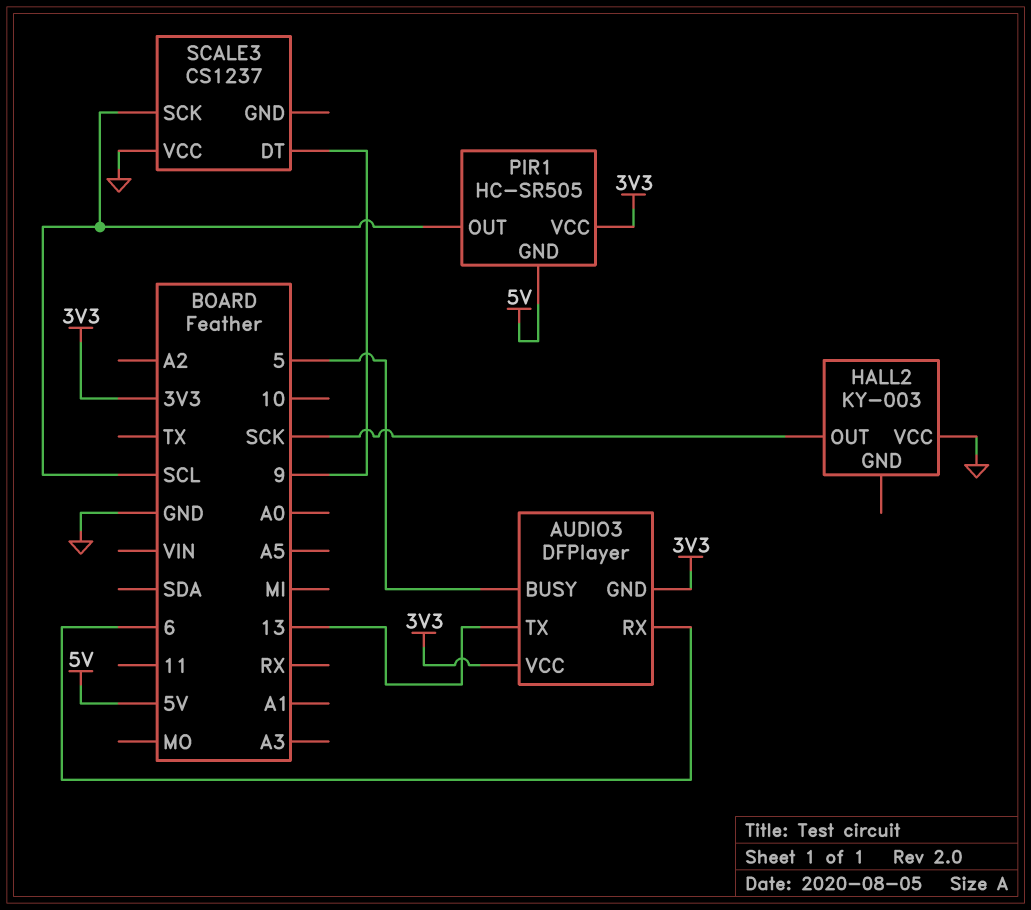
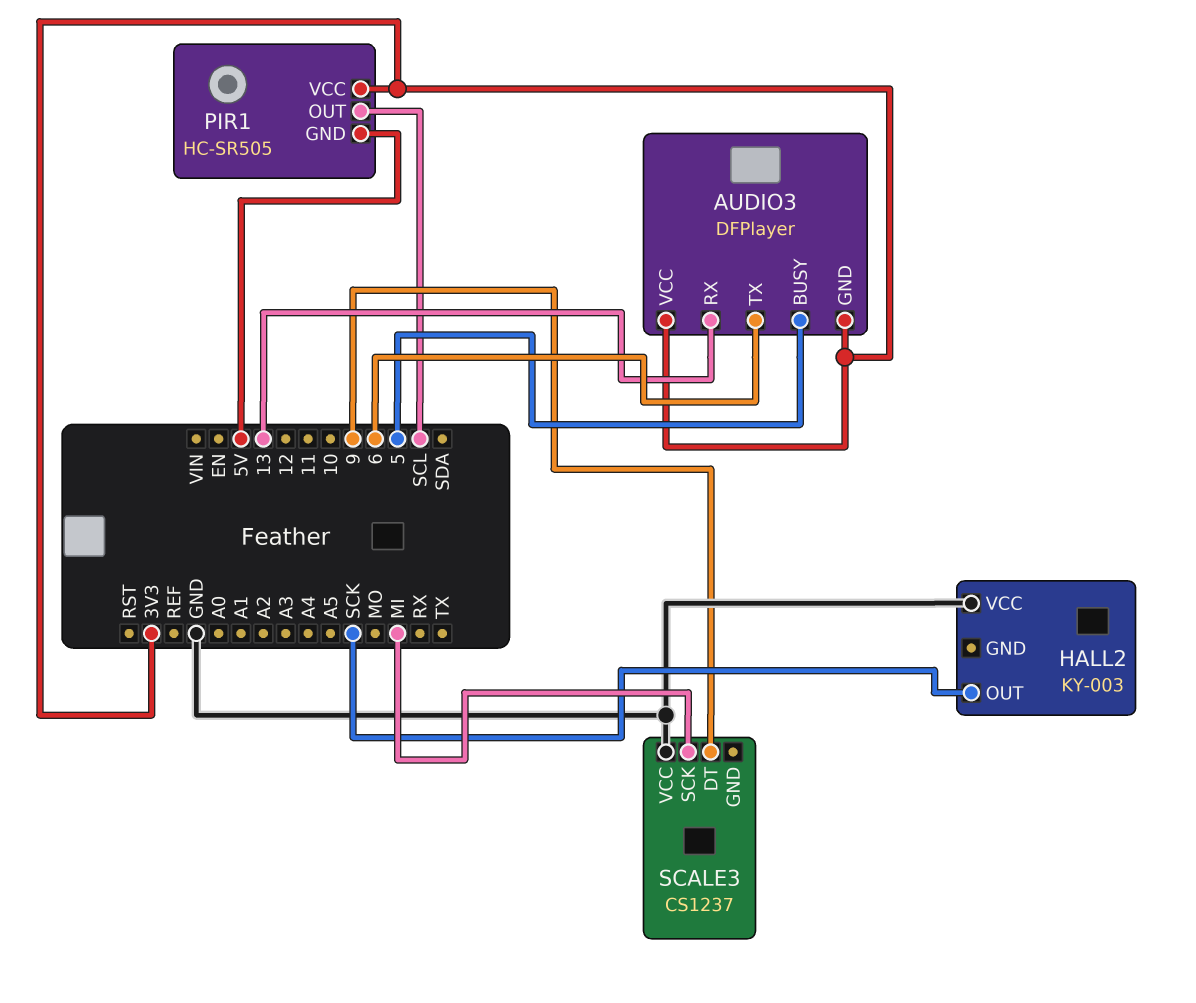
AUDIO3 pin RX: 6 -> 13
AUDIO3 pin TX: 13 -> 6
SCALE3 pin SCK: SCL -> MI

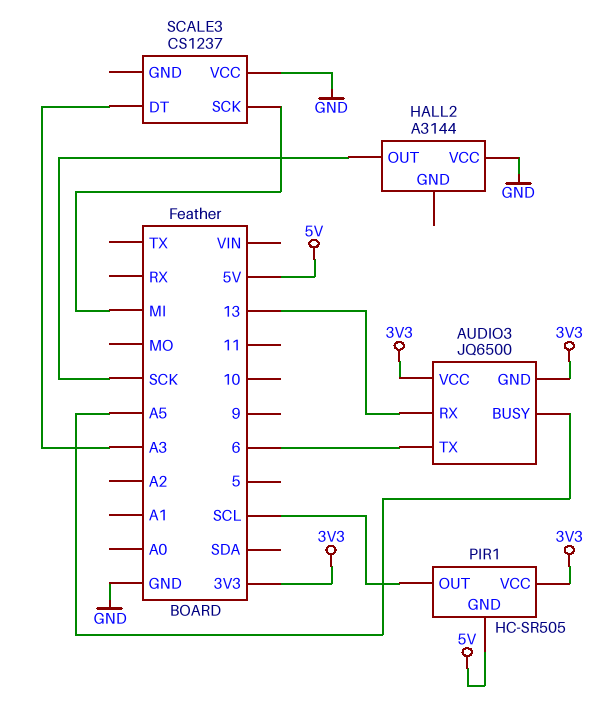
AUDIO3: DFPlayer -> JQ6500
AUDIO3 pin BUSY: 5 -> A5
HALL2: KY-003 -> A3144
SCALE3 pin DT: 9 -> A3

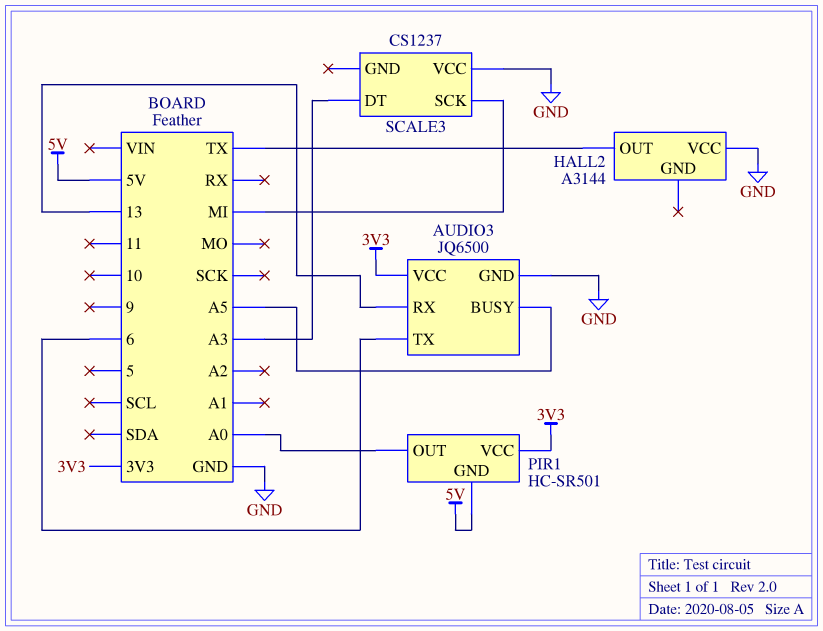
AUDIO3 pin GND: 3V3 -> GND
HALL2 pin OUT: SCK -> TX
PIR1: HC-SR505 -> HC-SR501
PIR1 pin OUT: SCL -> A0

